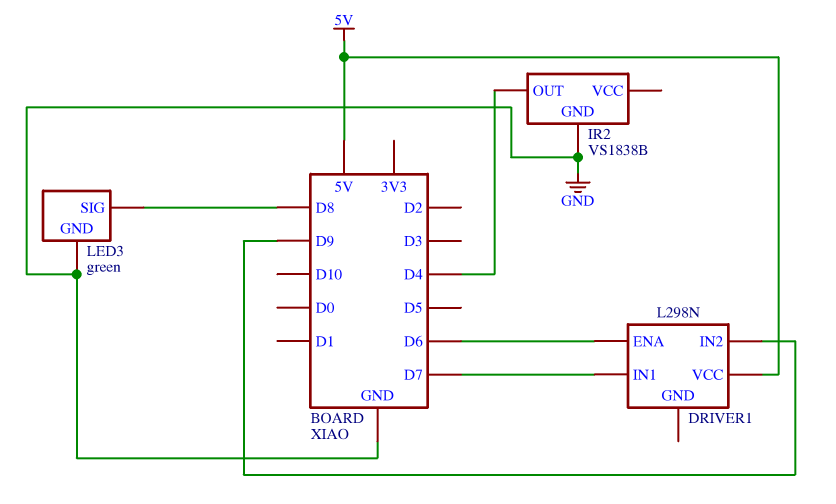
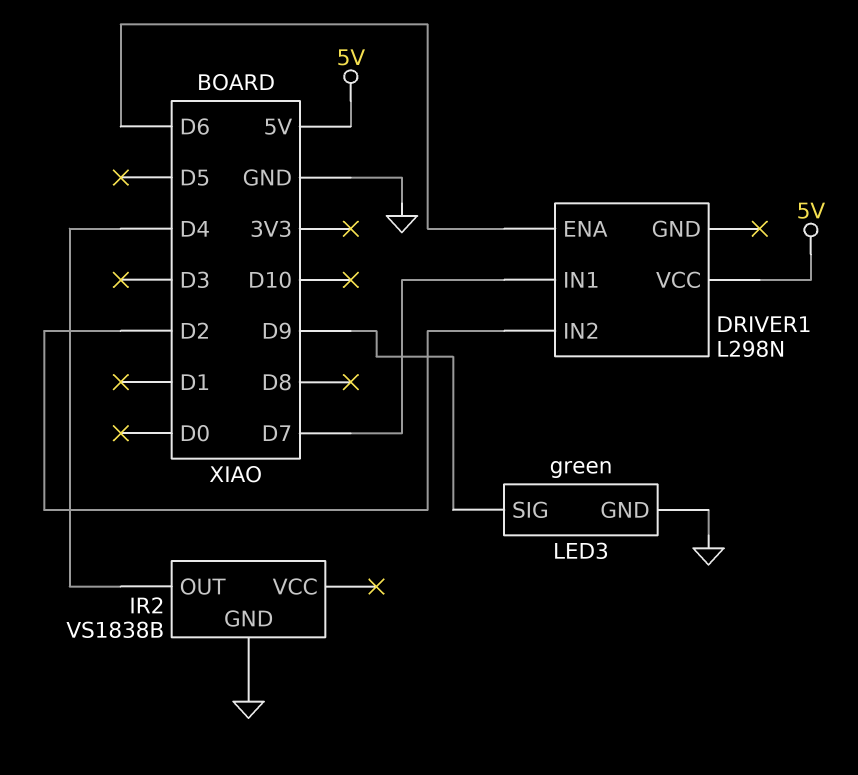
DRIVER1 pin IN2: D9 -> D2
LED3 pin SIG: D8 -> D9

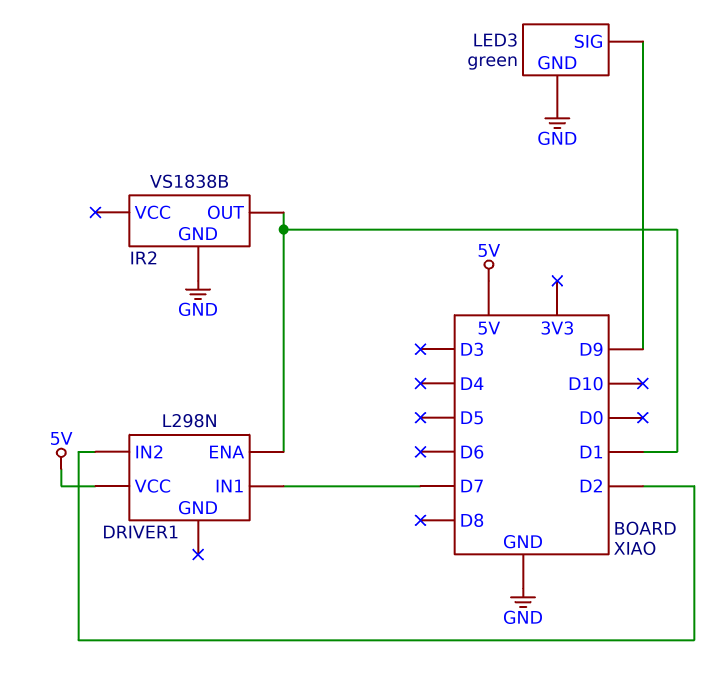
DRIVER1 pin ENA: D6 -> D1
IR2 pin OUT: D4 -> D1

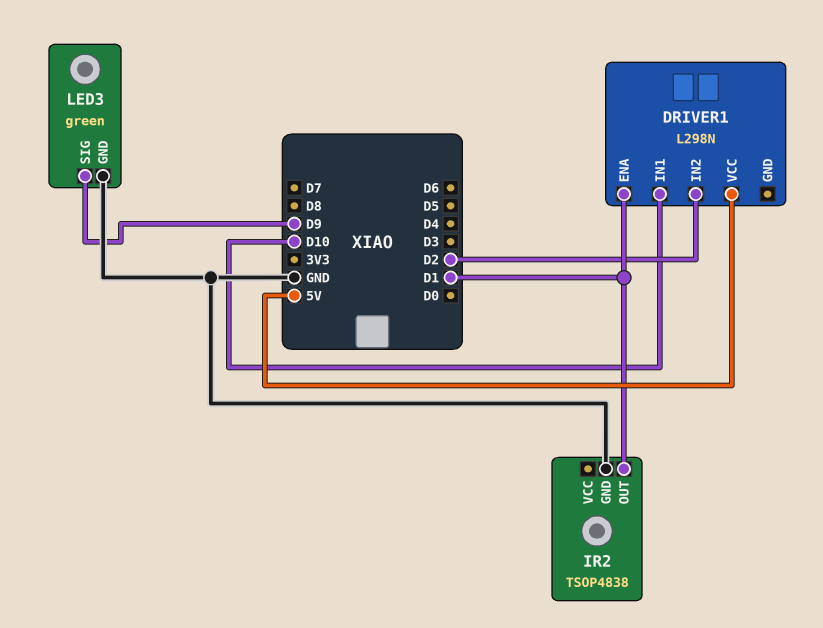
DRIVER1 pin IN1: D7 -> D10
IR2: VS1838B -> TSOP4838

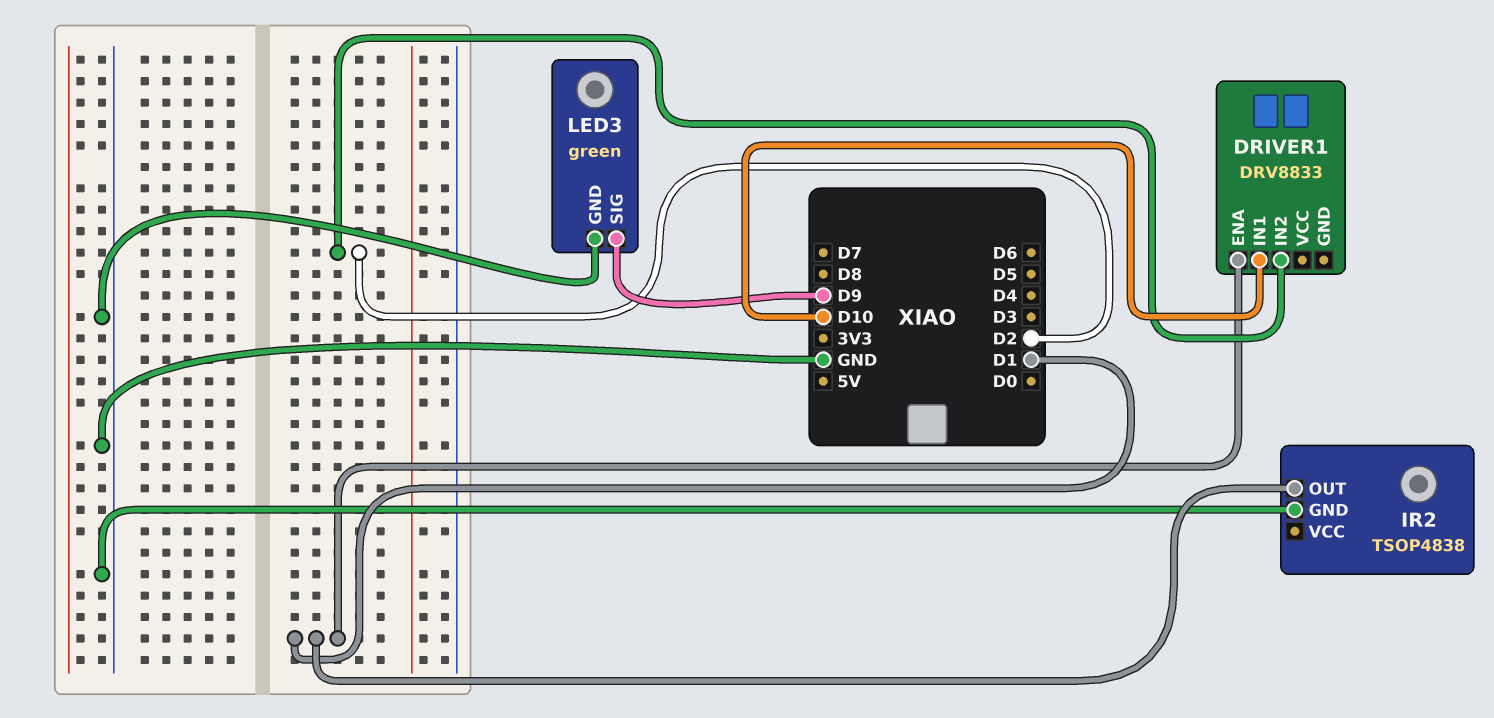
DRIVER1: L298N -> DRV8833
DRIVER1 pin VCC: 5V -> none

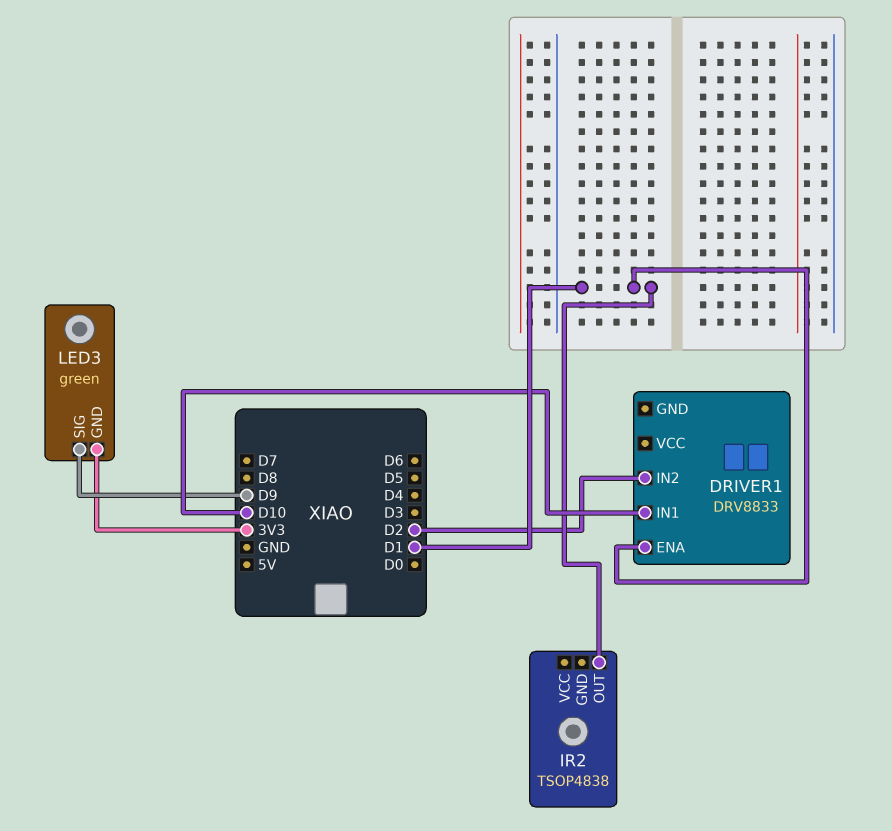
IR2 pin GND: GND -> none
LED3 pin GND: GND -> 3V3

